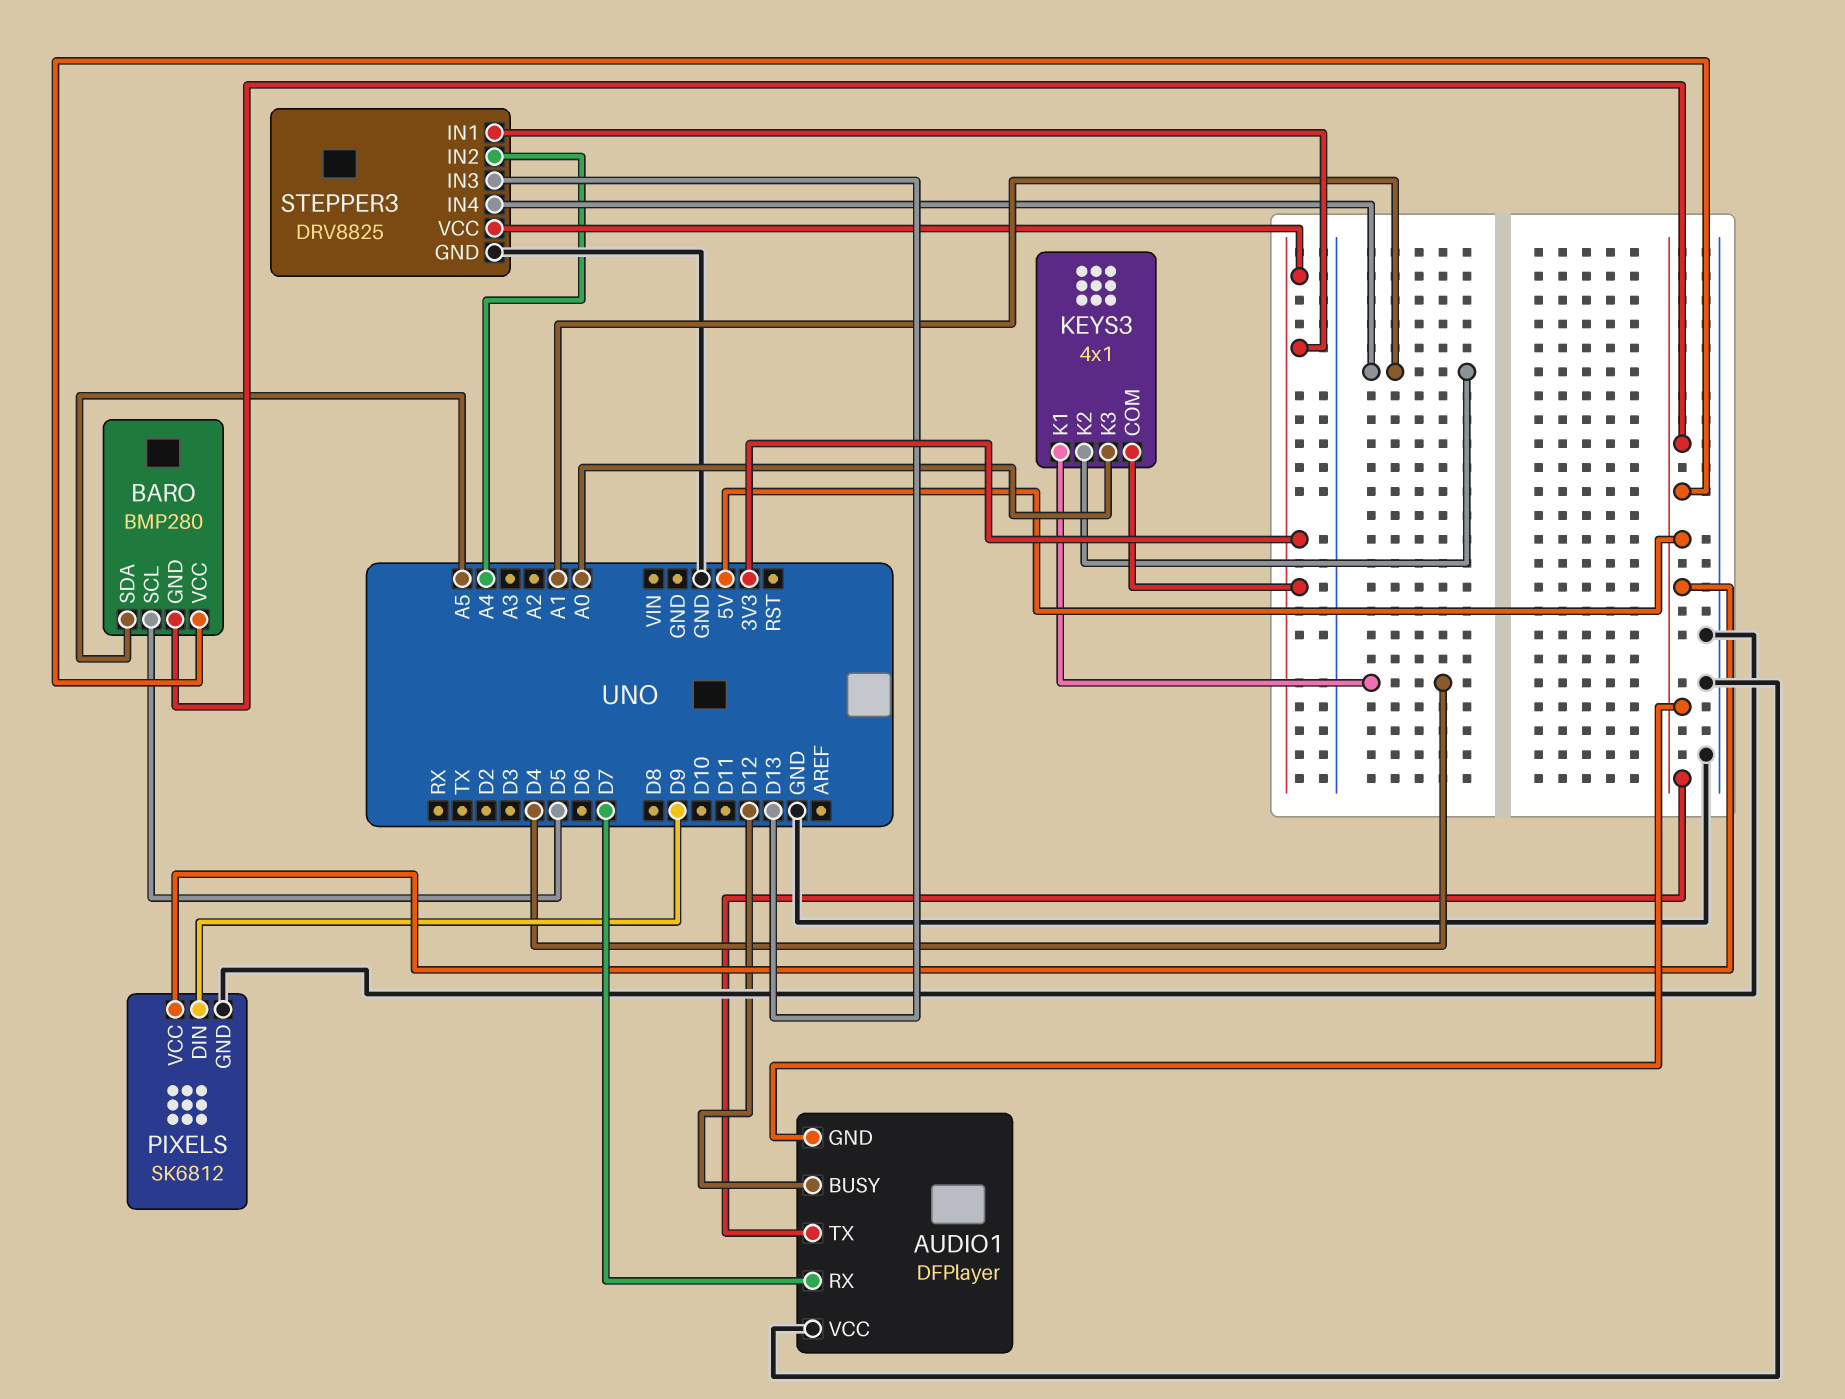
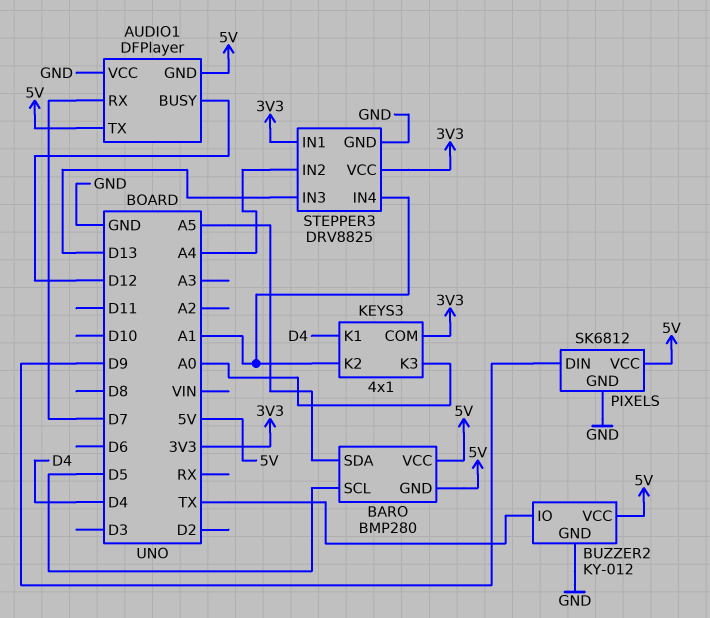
BUZZER2: none -> KY-012
BUZZER2 pin GND: none -> GND
BUZZER2 pin IO: none -> TX
BUZZER2 pin VCC: none -> 5V

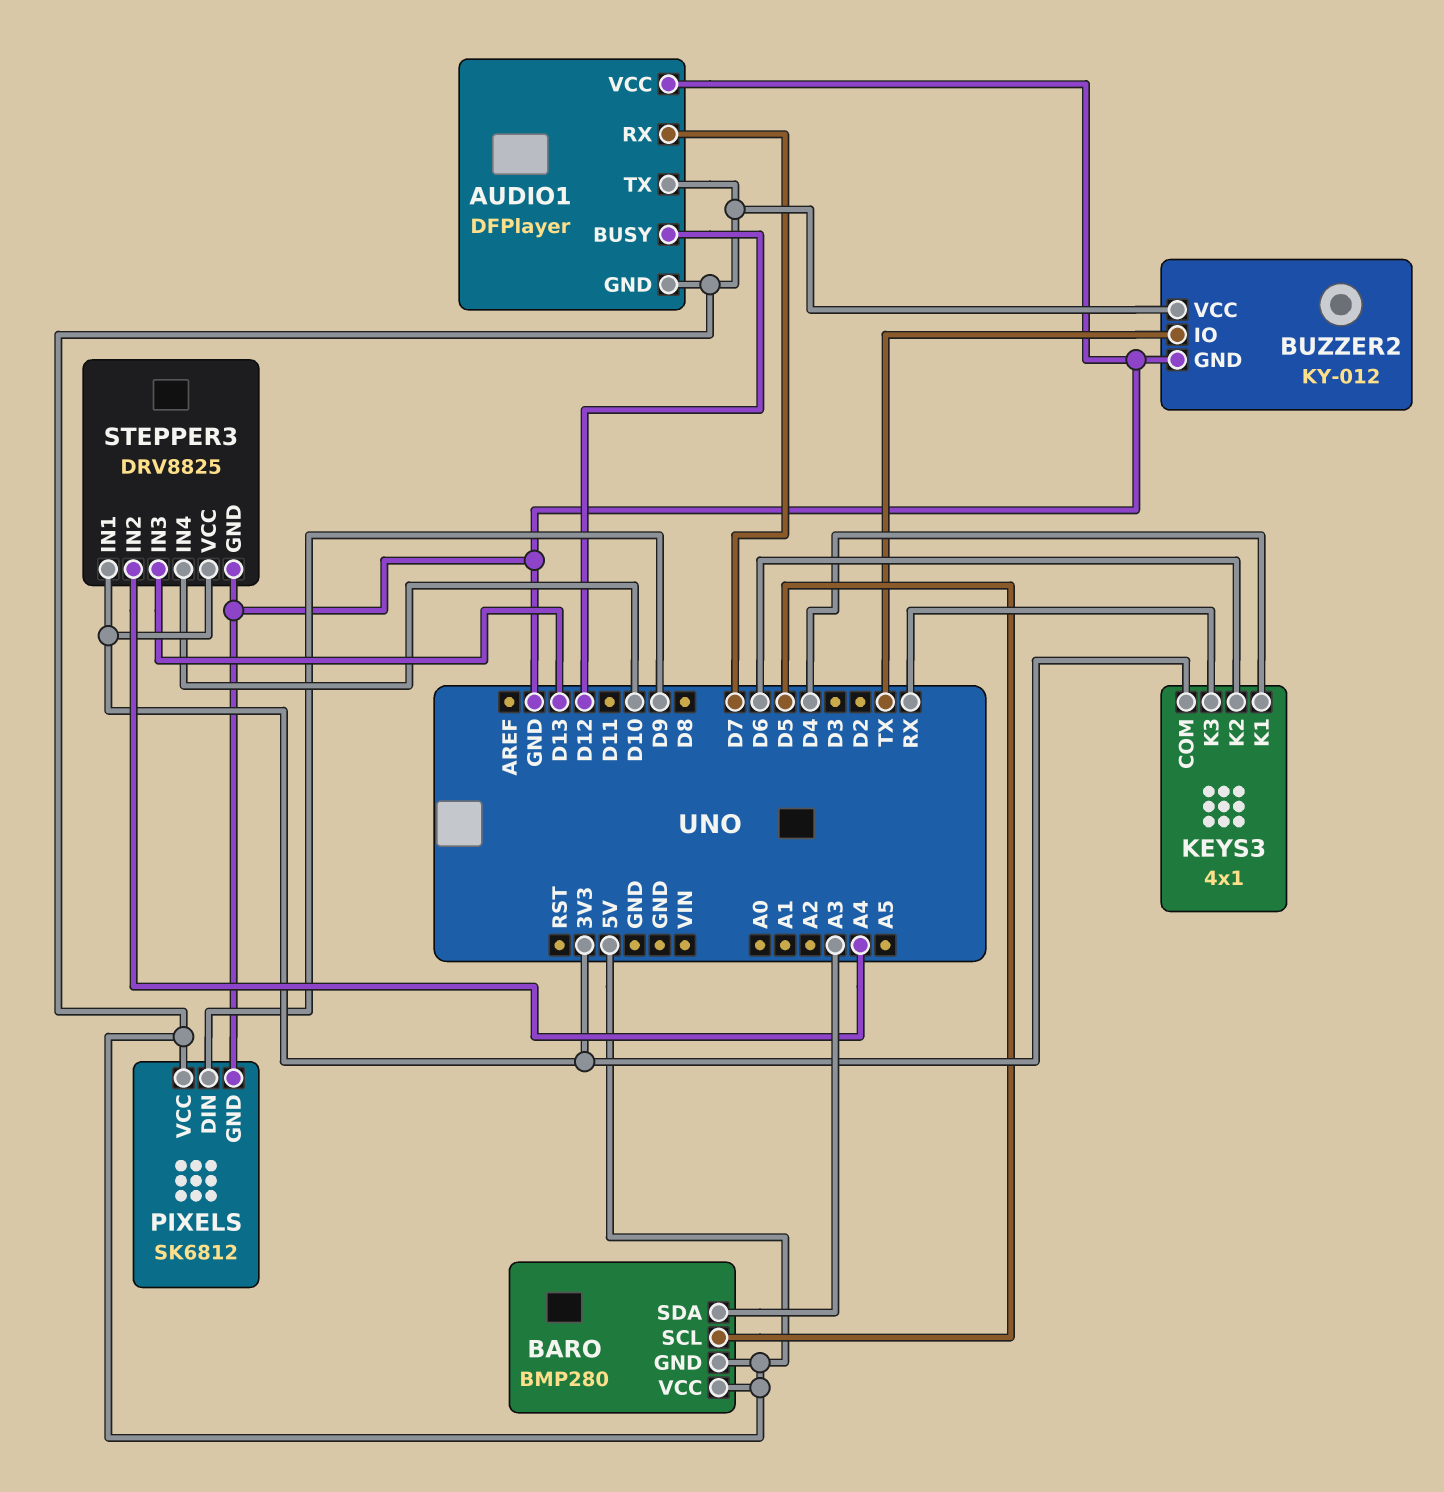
BARO pin SDA: A5 -> A3
KEYS3 pin K2: A1 -> D6
KEYS3 pin K3: A0 -> RX
STEPPER3 pin IN4: A1 -> D10

